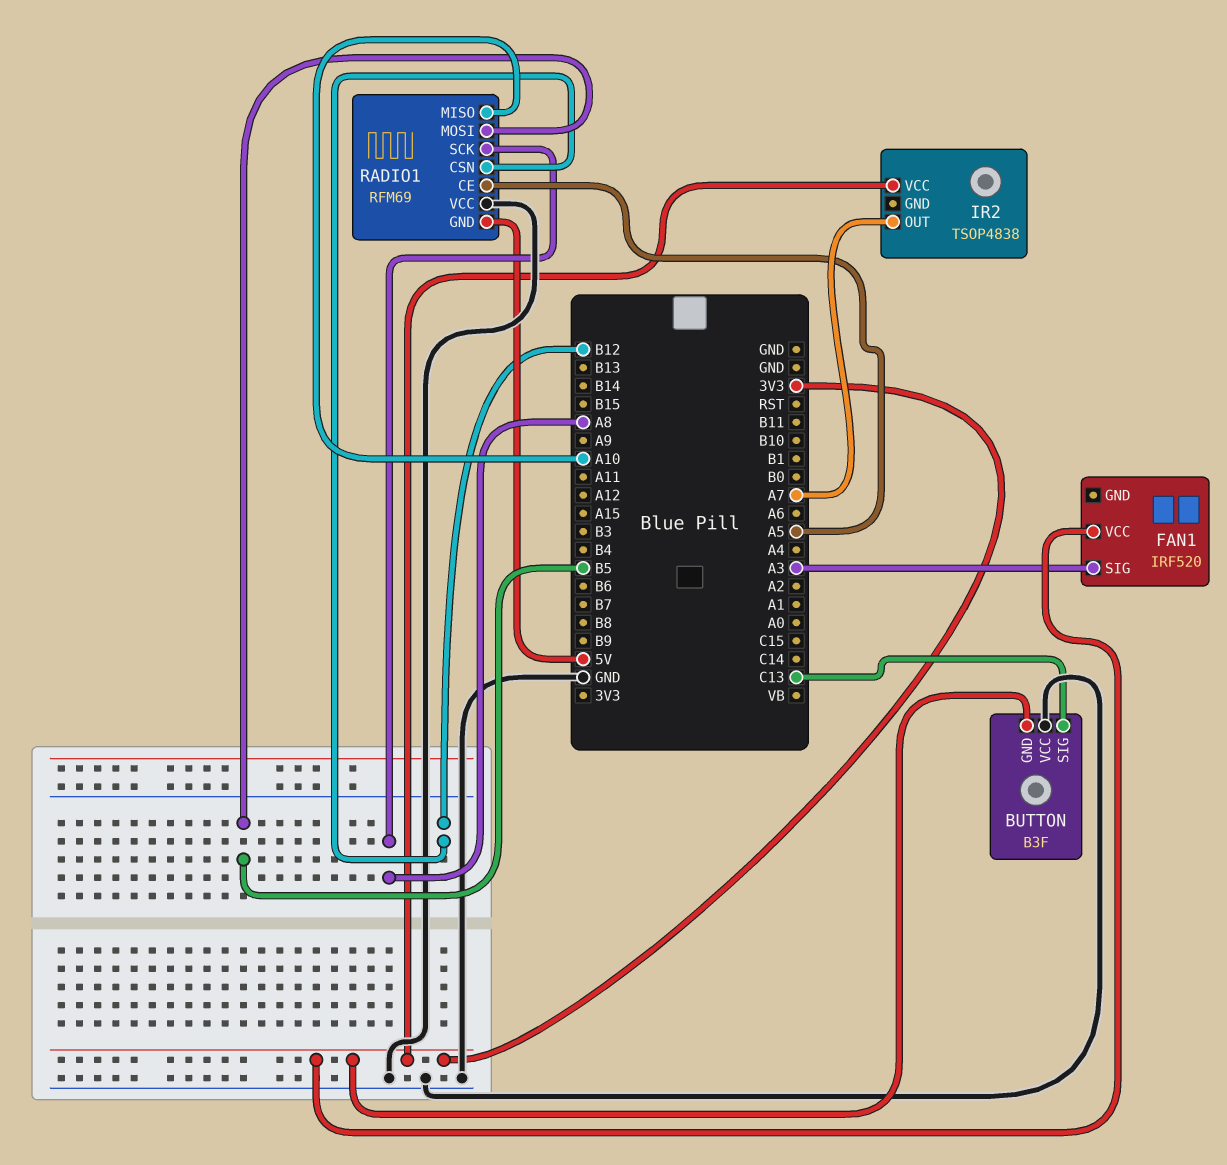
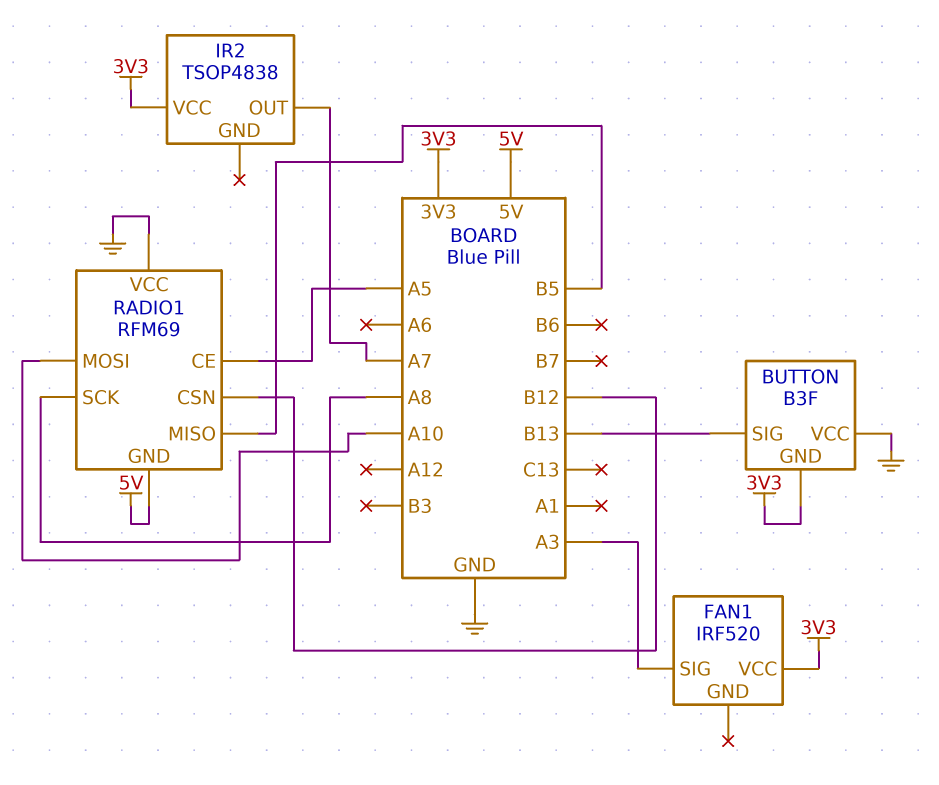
BUTTON pin SIG: C13 -> B13
RADIO1 pin MISO: A10 -> B5
RADIO1 pin MOSI: B5 -> A10

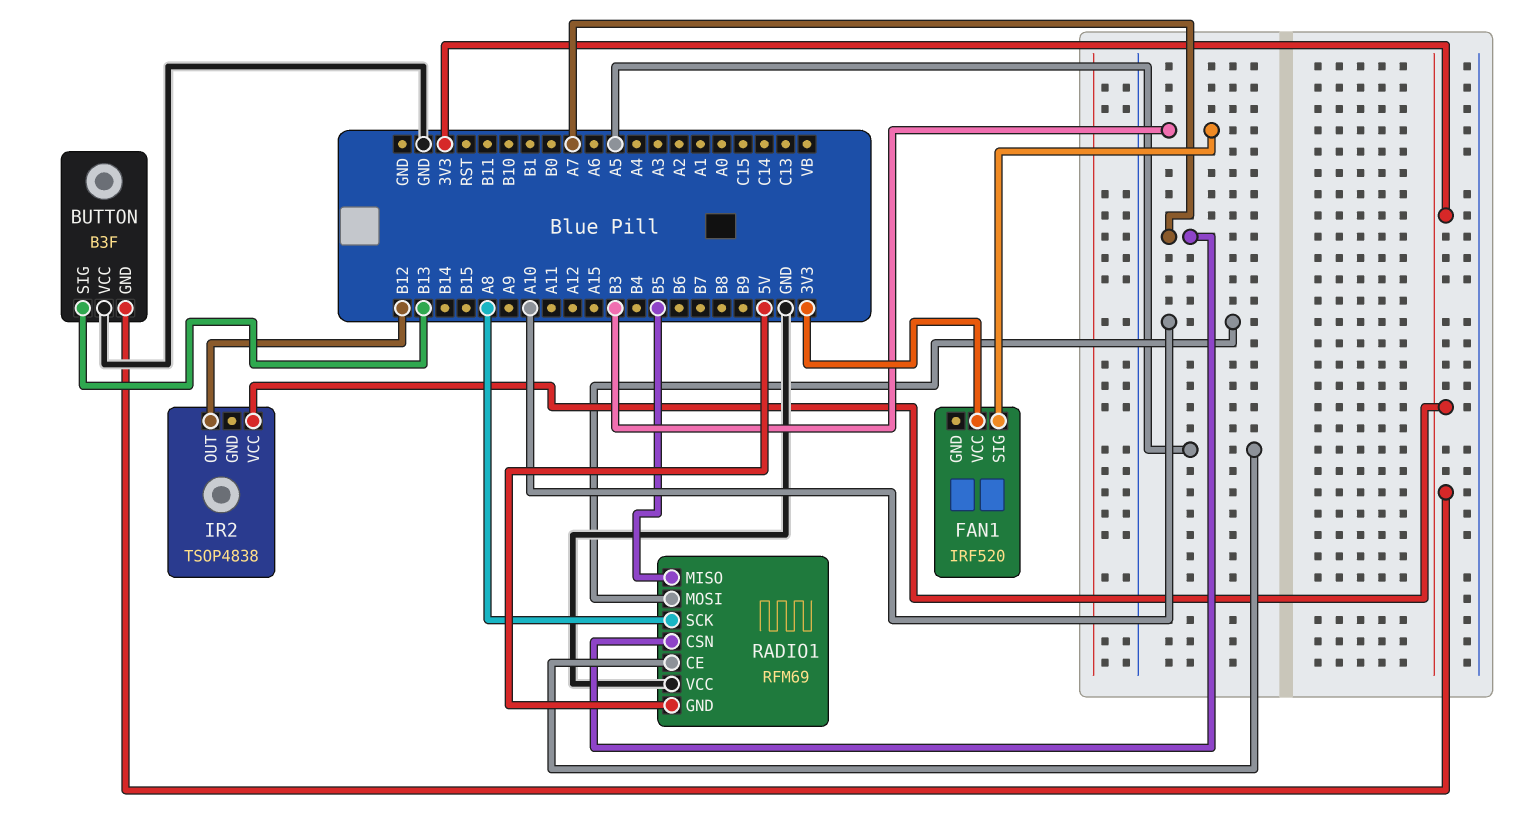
FAN1 pin SIG: A3 -> B3
IR2 pin OUT: A7 -> B12
RADIO1 pin CSN: B12 -> A7

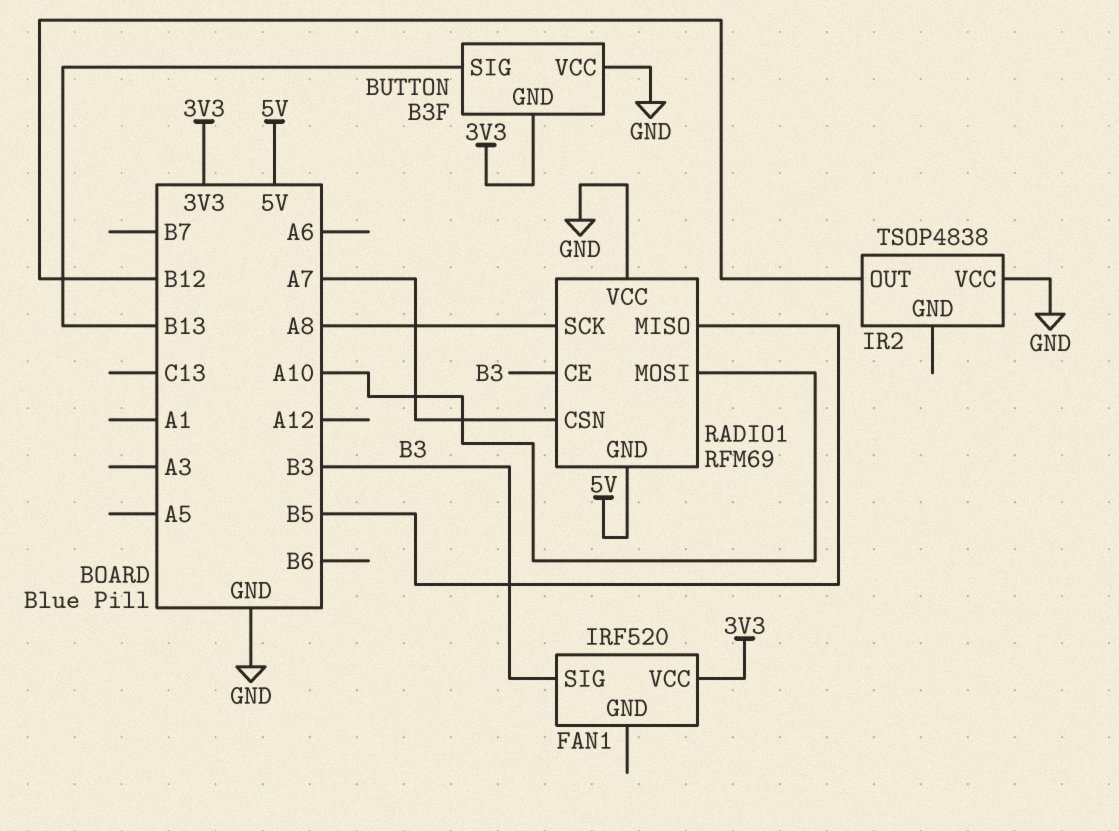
IR2 pin VCC: 3V3 -> GND
RADIO1 pin CE: A5 -> B3

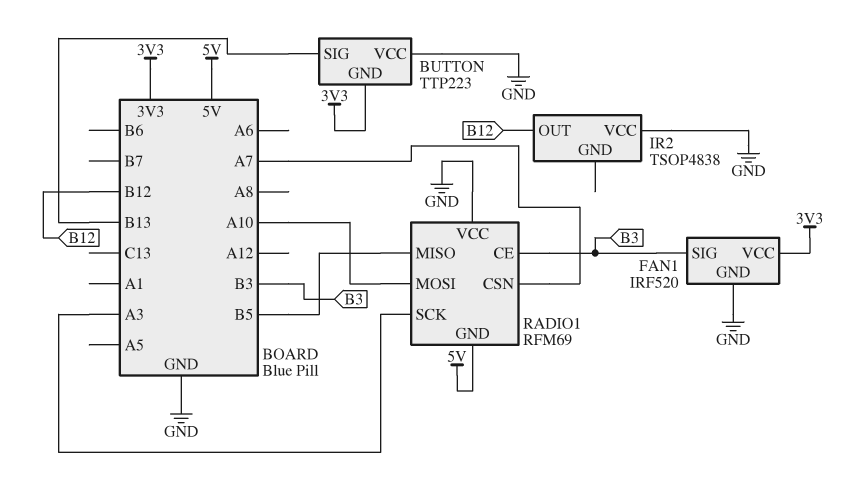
BUTTON: B3F -> TTP223
FAN1 pin GND: none -> GND
RADIO1 pin SCK: A8 -> A3

